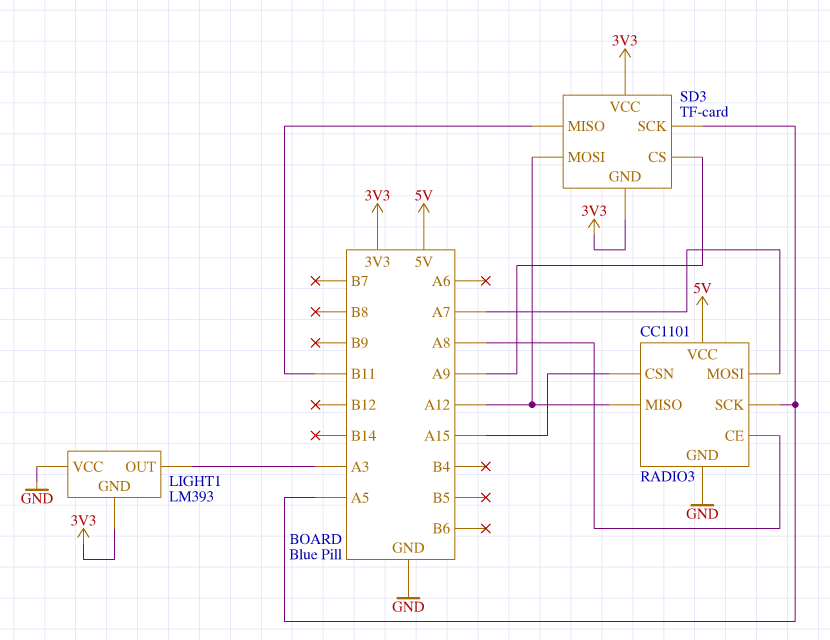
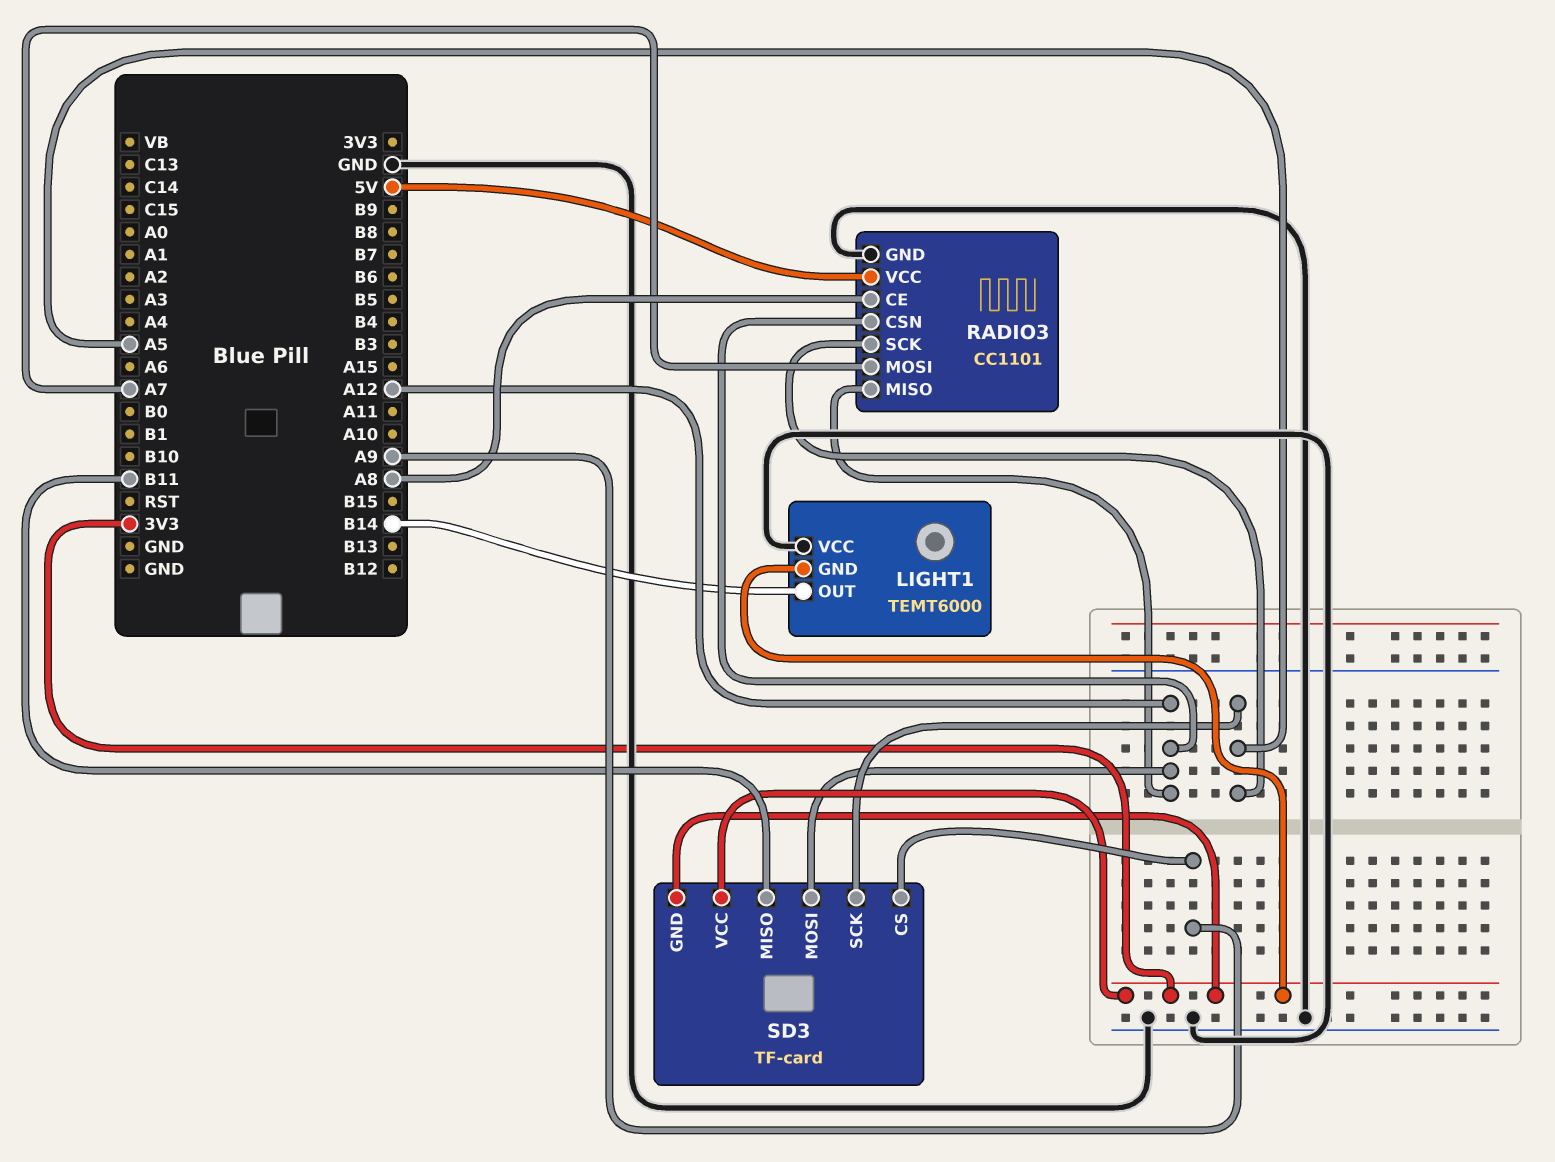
LIGHT1: LM393 -> TEMT6000
LIGHT1 pin OUT: A3 -> B14
RADIO3 pin CSN: A15 -> A12

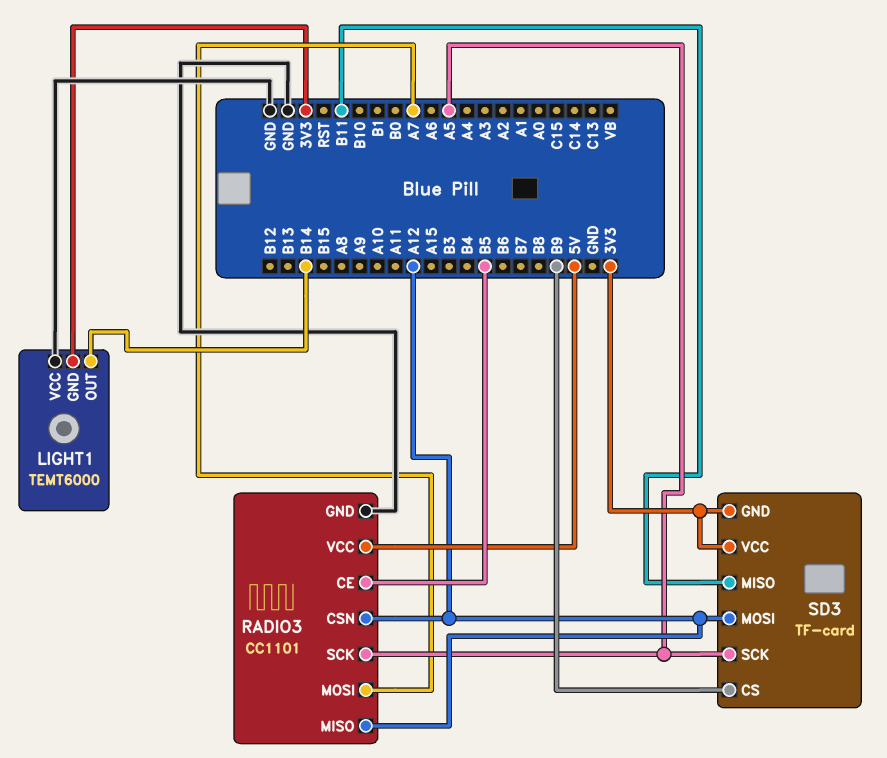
RADIO3 pin CE: A8 -> B5
SD3 pin CS: A9 -> B9

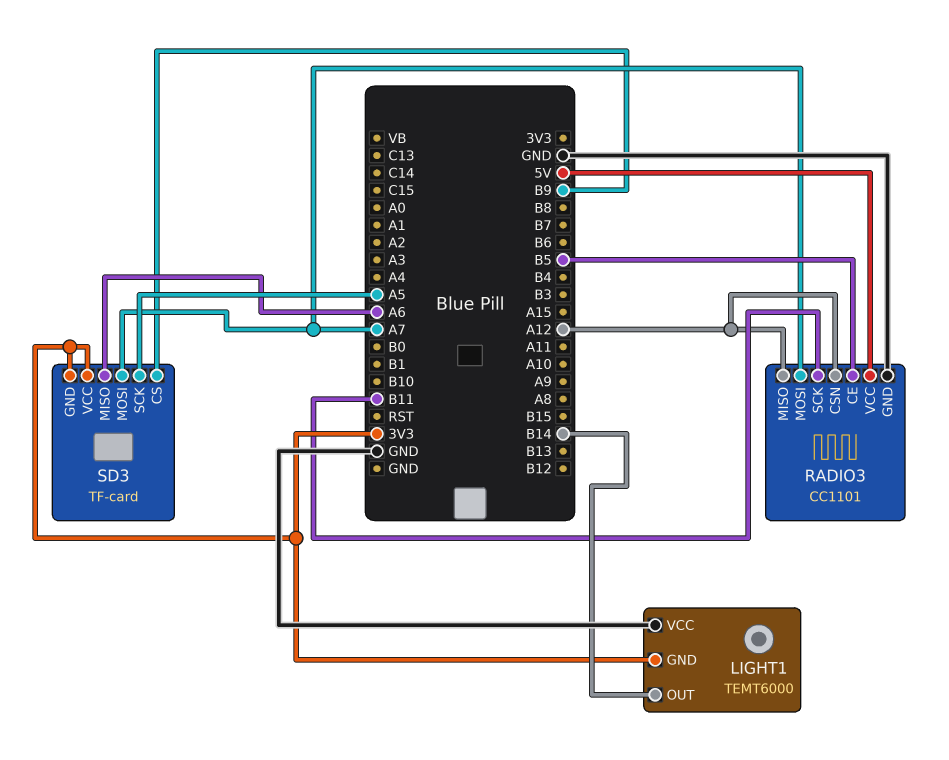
RADIO3 pin SCK: A5 -> B11
SD3 pin MISO: B11 -> A6
SD3 pin MOSI: A12 -> A7

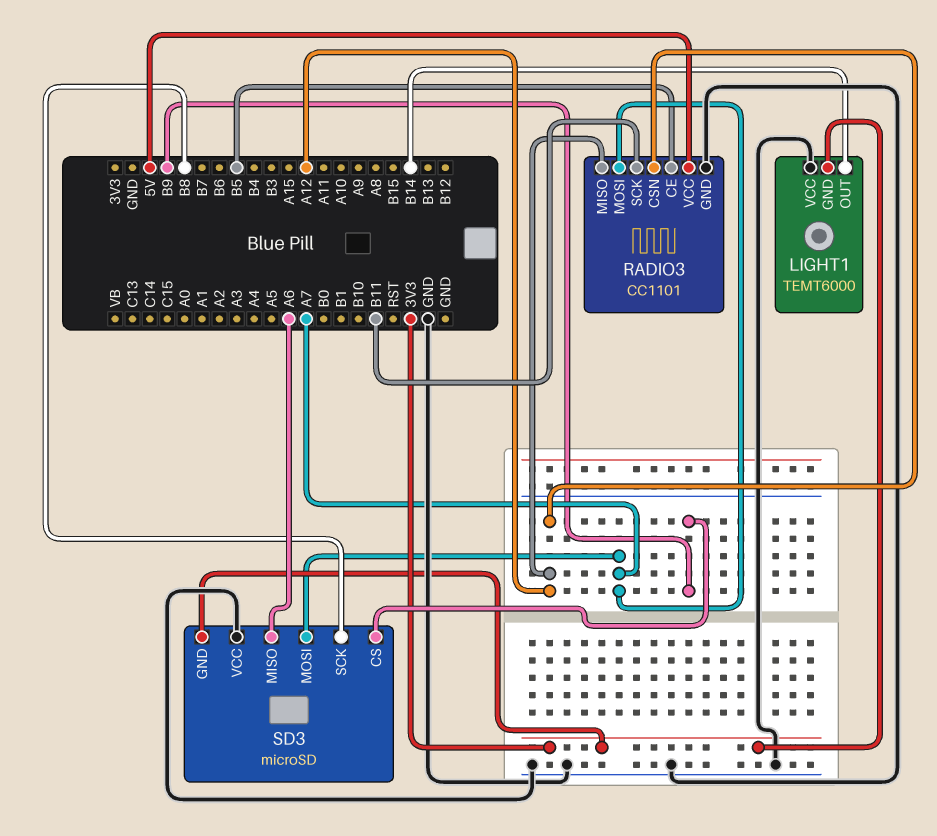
SD3: TF-card -> microSD
SD3 pin SCK: A5 -> B8
SD3 pin VCC: 3V3 -> GND

